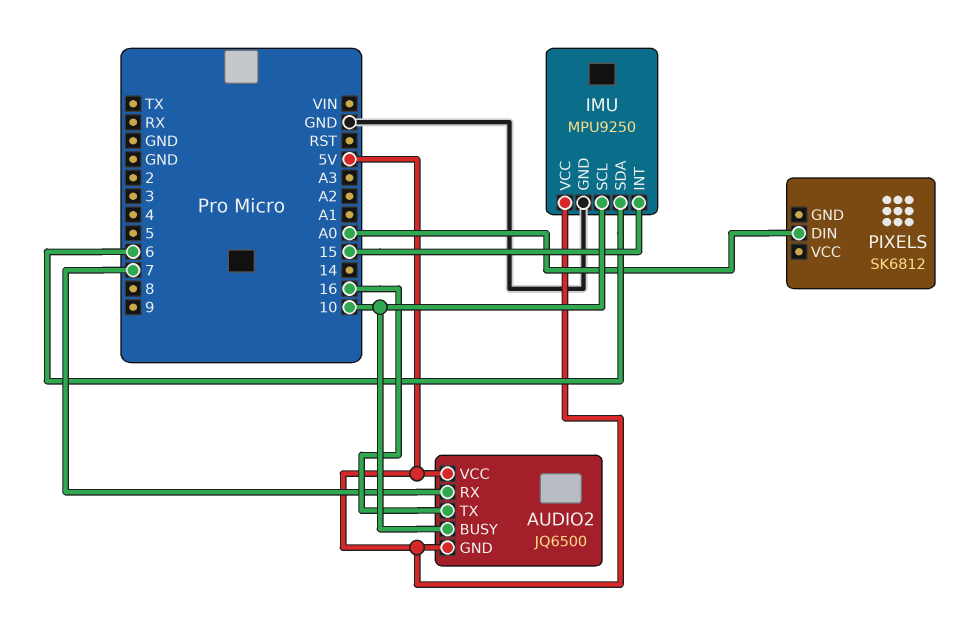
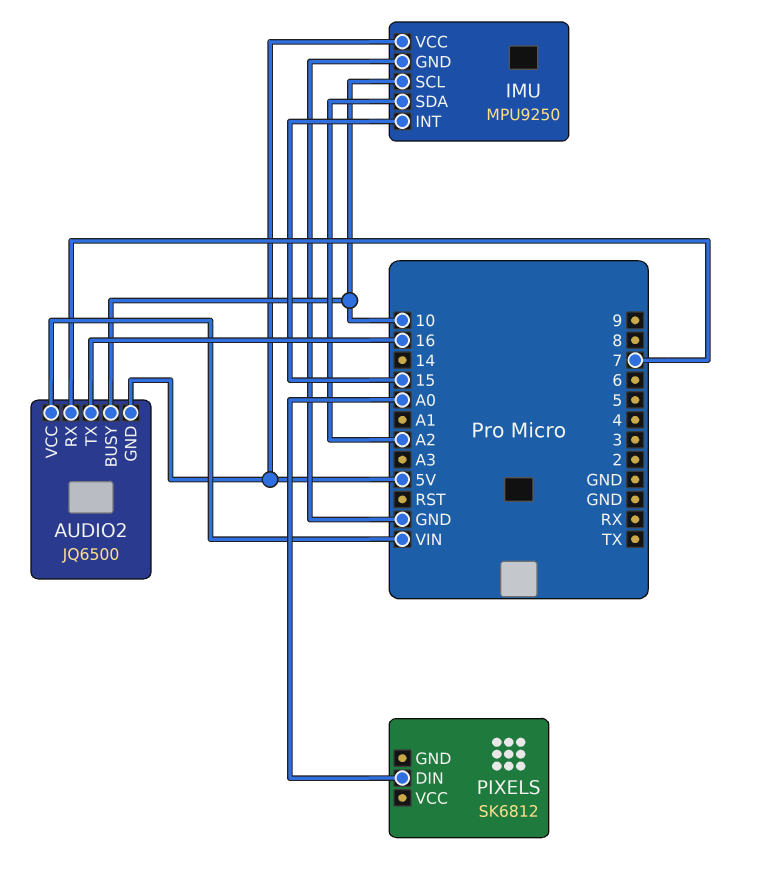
AUDIO2 pin VCC: 5V -> VIN
IMU pin SDA: 6 -> A2

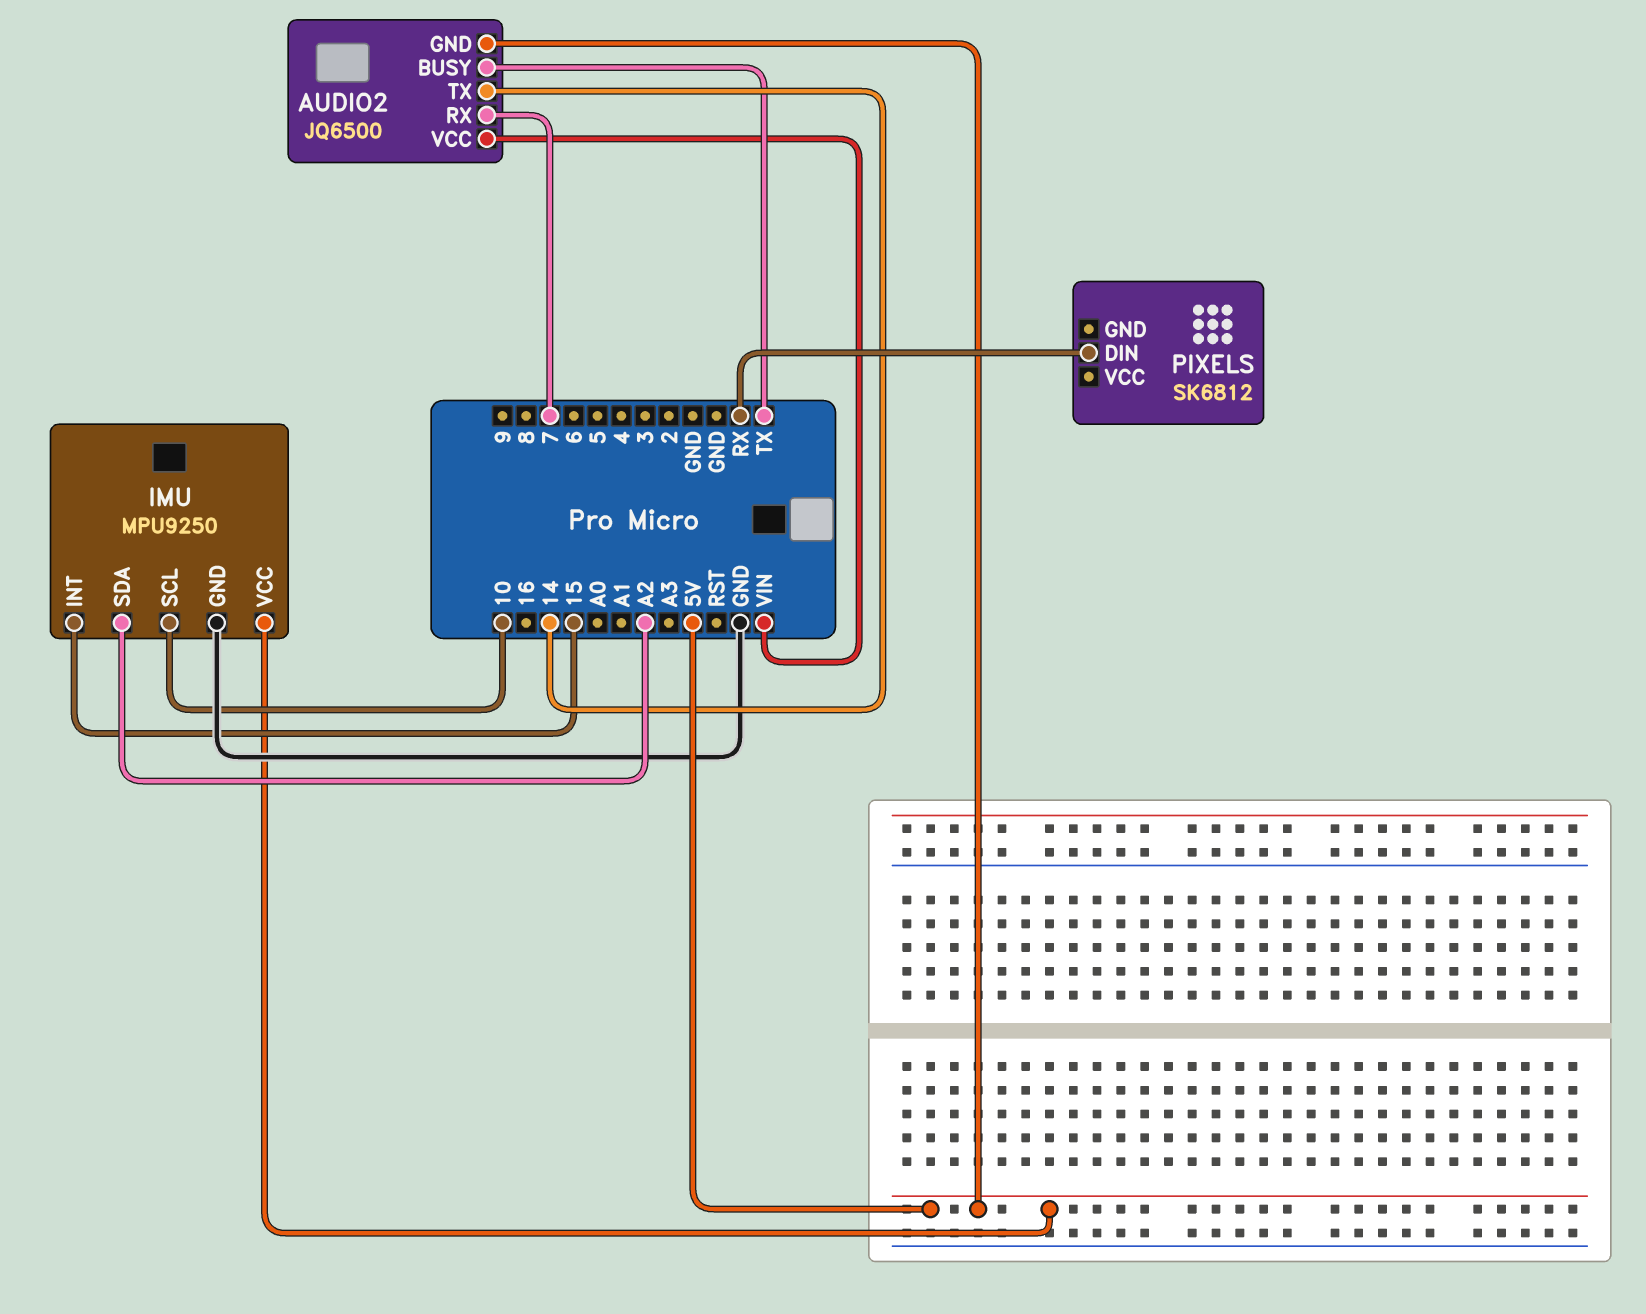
AUDIO2 pin BUSY: 10 -> TX
AUDIO2 pin TX: 16 -> 14
PIXELS pin DIN: A0 -> RX

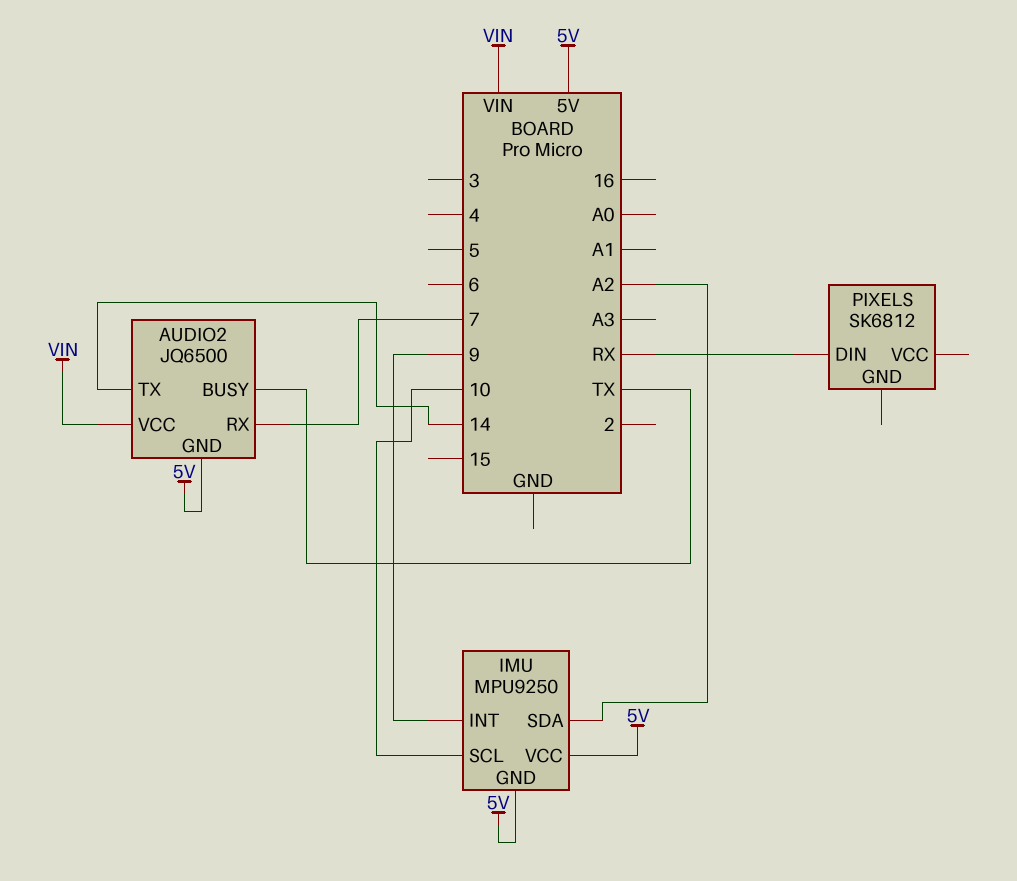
IMU pin GND: GND -> 5V
IMU pin INT: 15 -> 9

